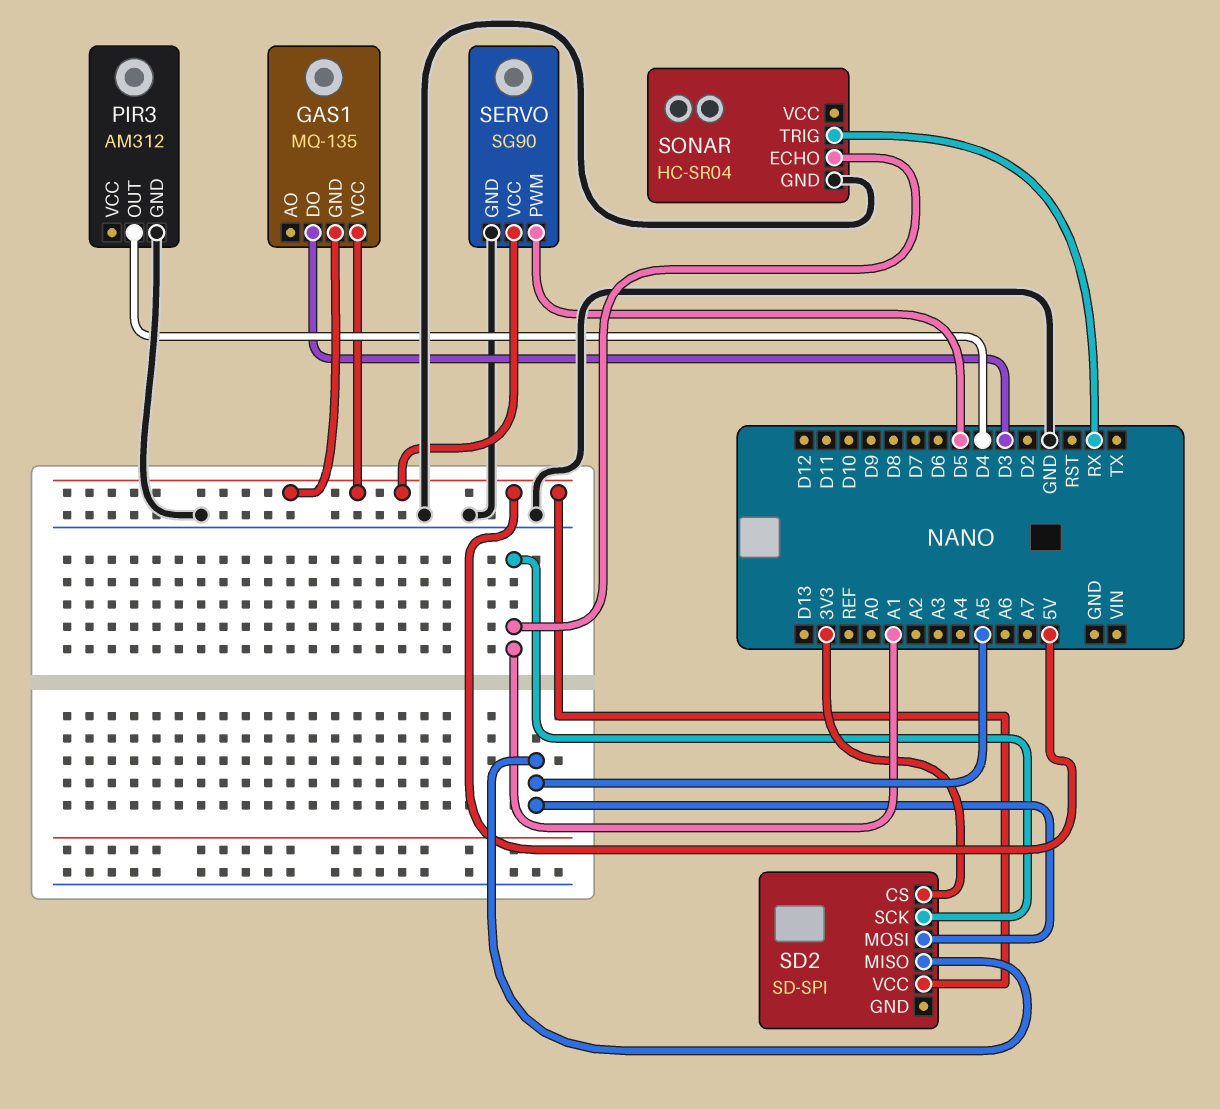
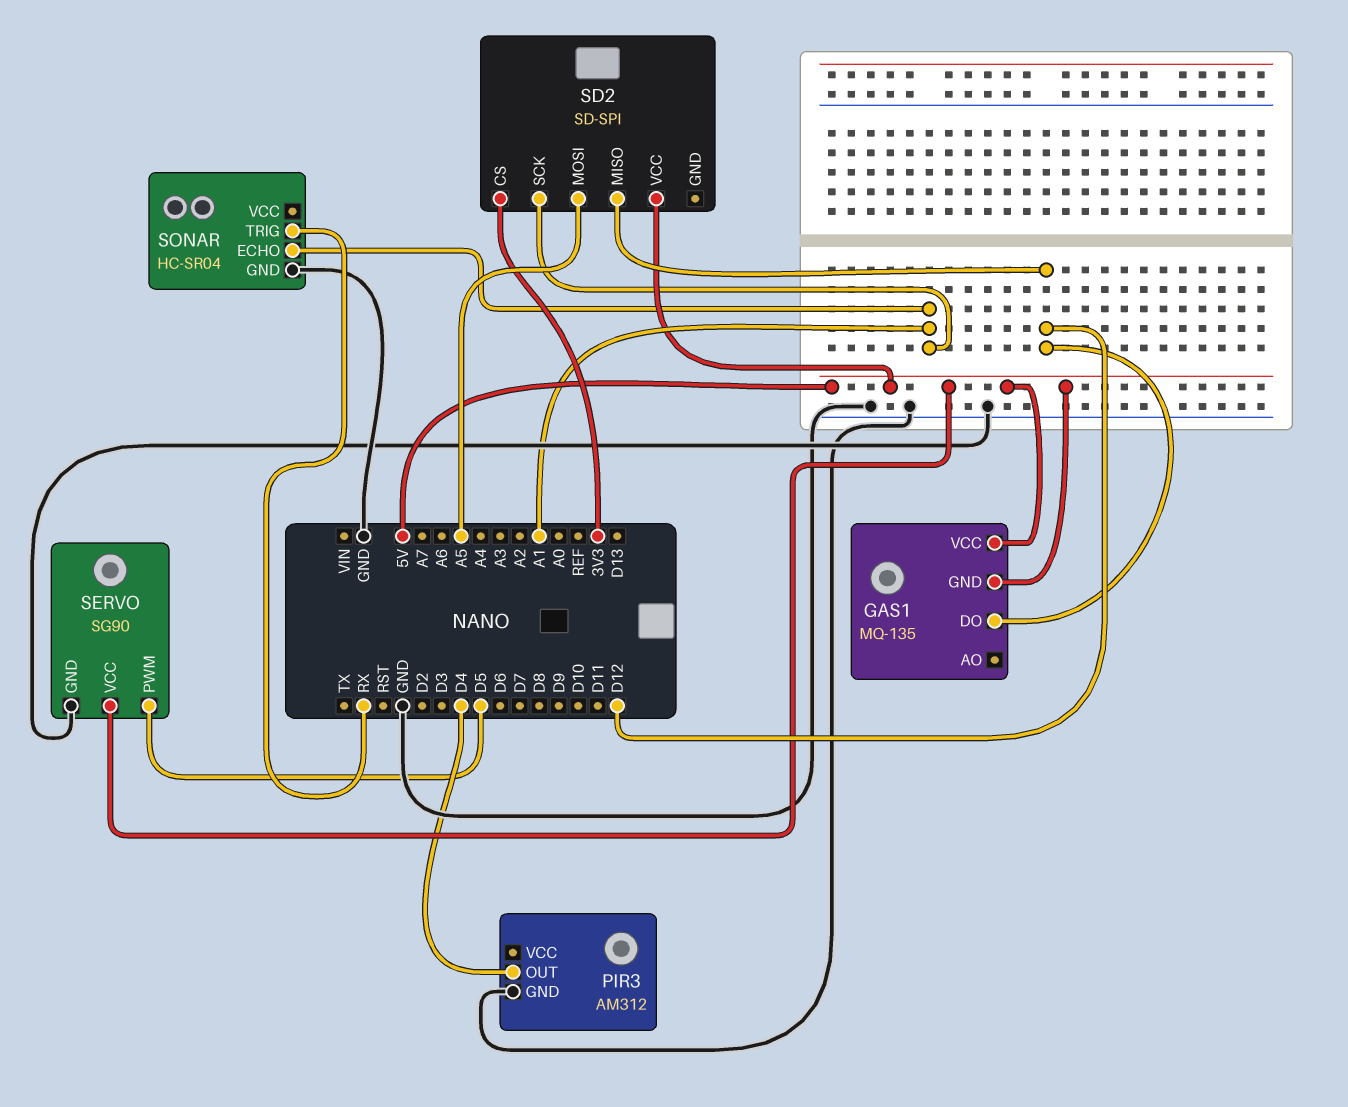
GAS1 pin DO: D3 -> D12
SD2 pin MISO: A5 -> D12

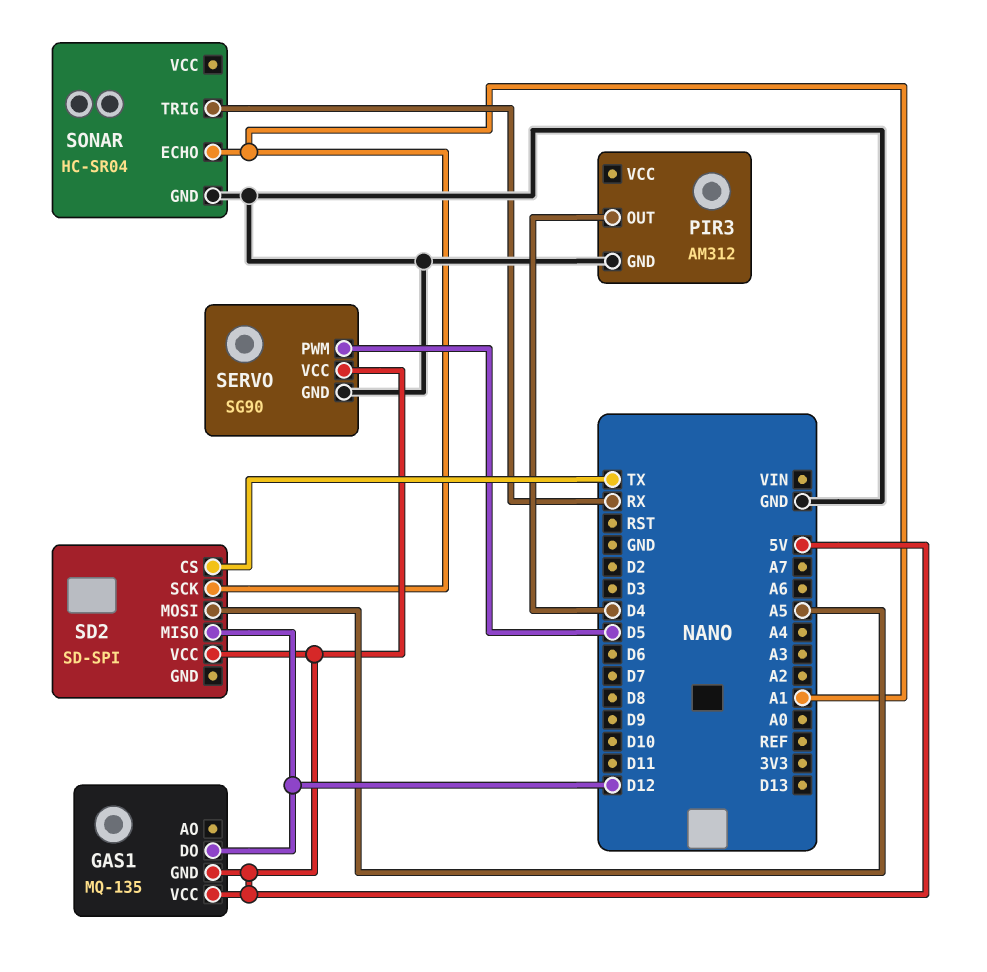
SD2 pin CS: 3V3 -> TX

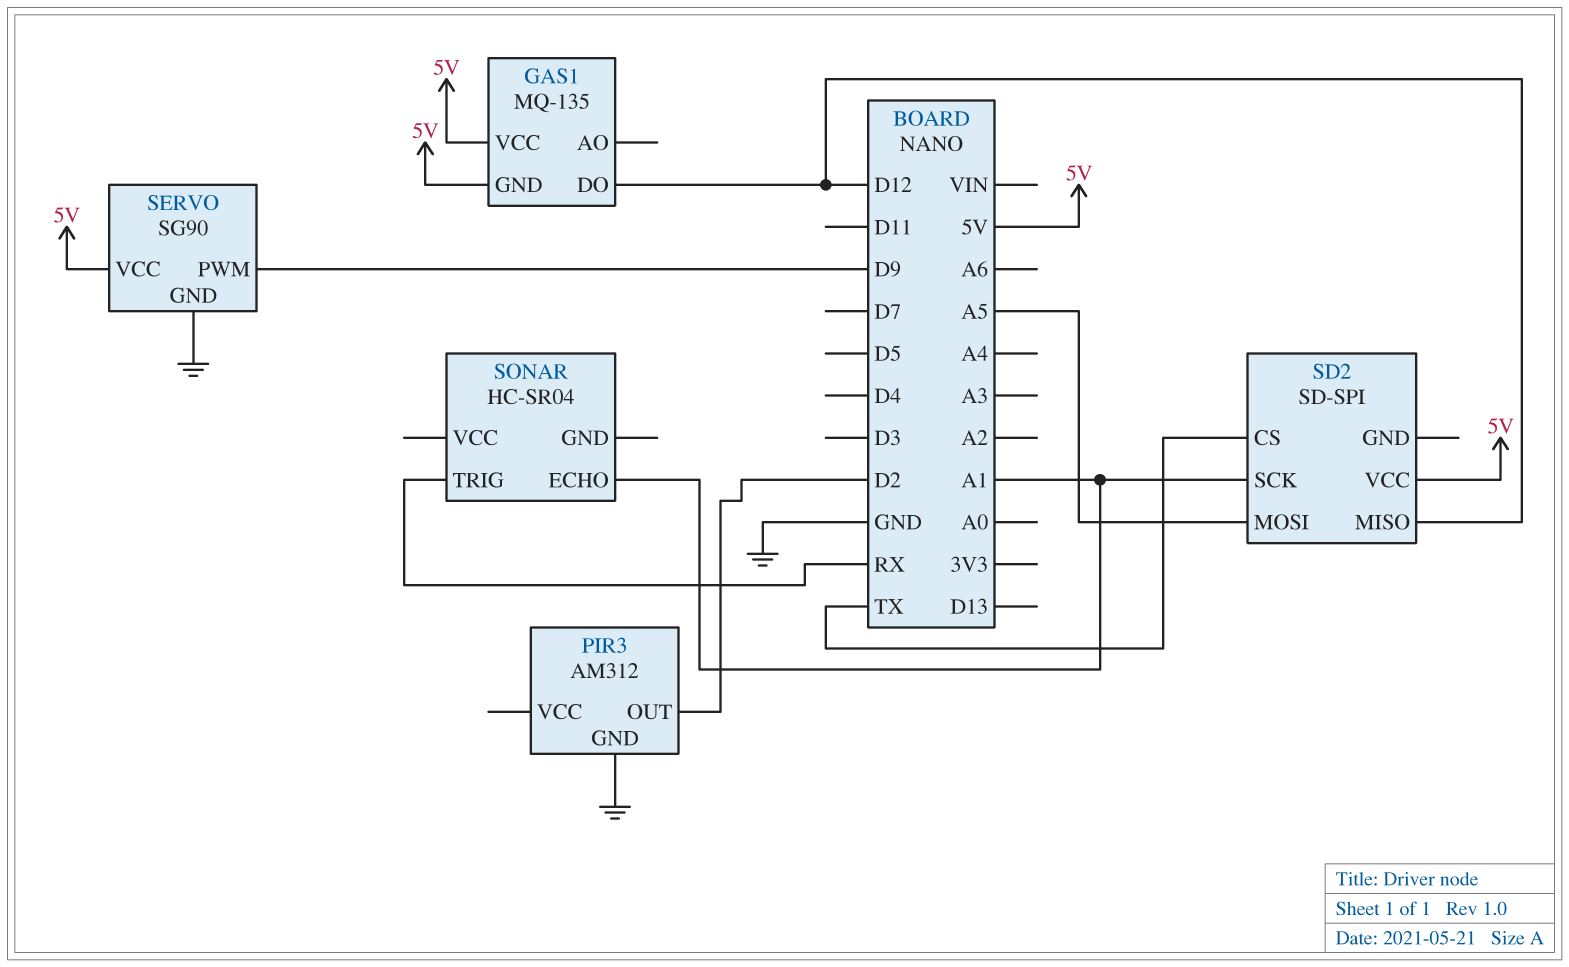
PIR3 pin OUT: D4 -> D2
SERVO pin PWM: D5 -> D9
SONAR pin GND: GND -> none

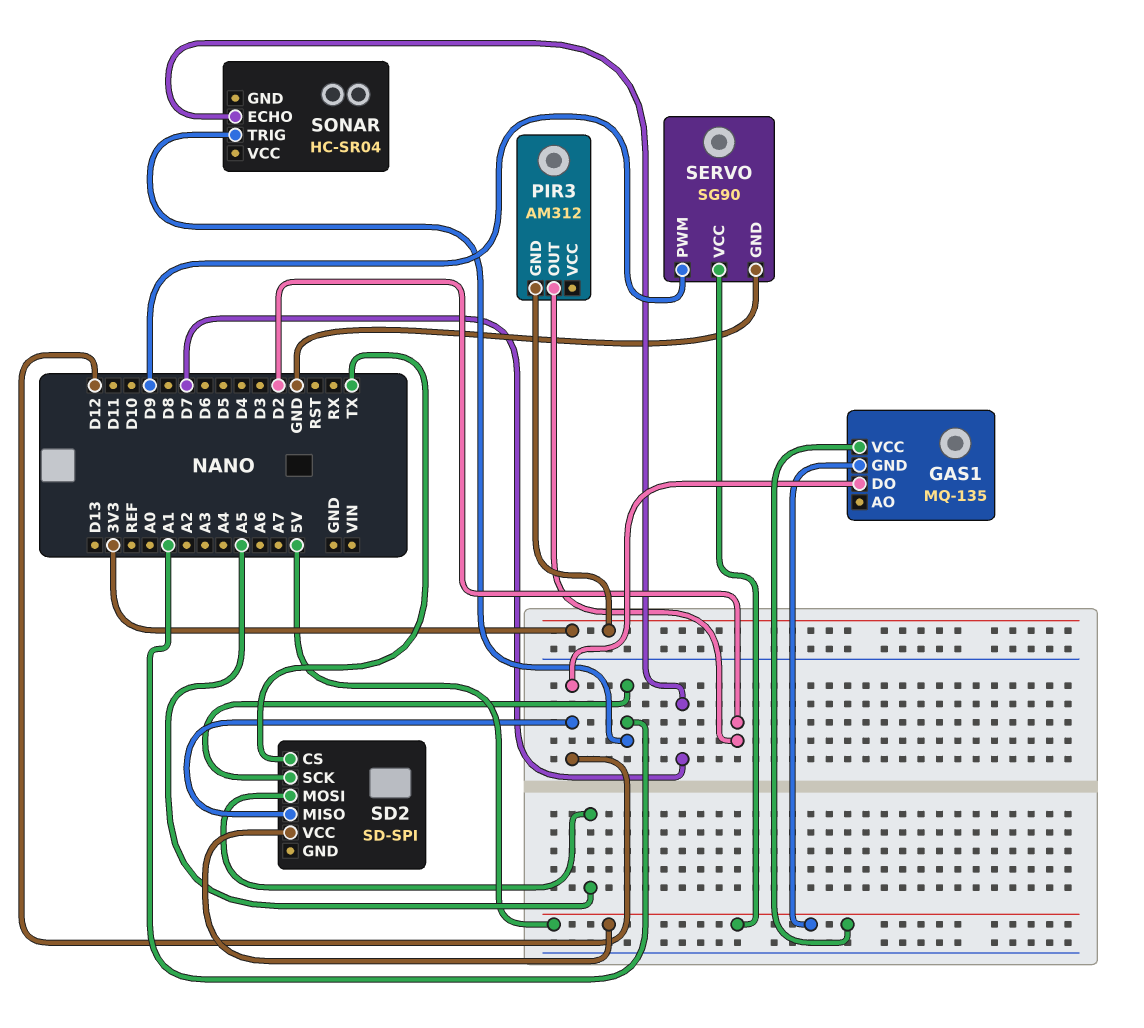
PIR3 pin GND: GND -> 3V3
SONAR pin ECHO: A1 -> D7
SONAR pin TRIG: RX -> A1

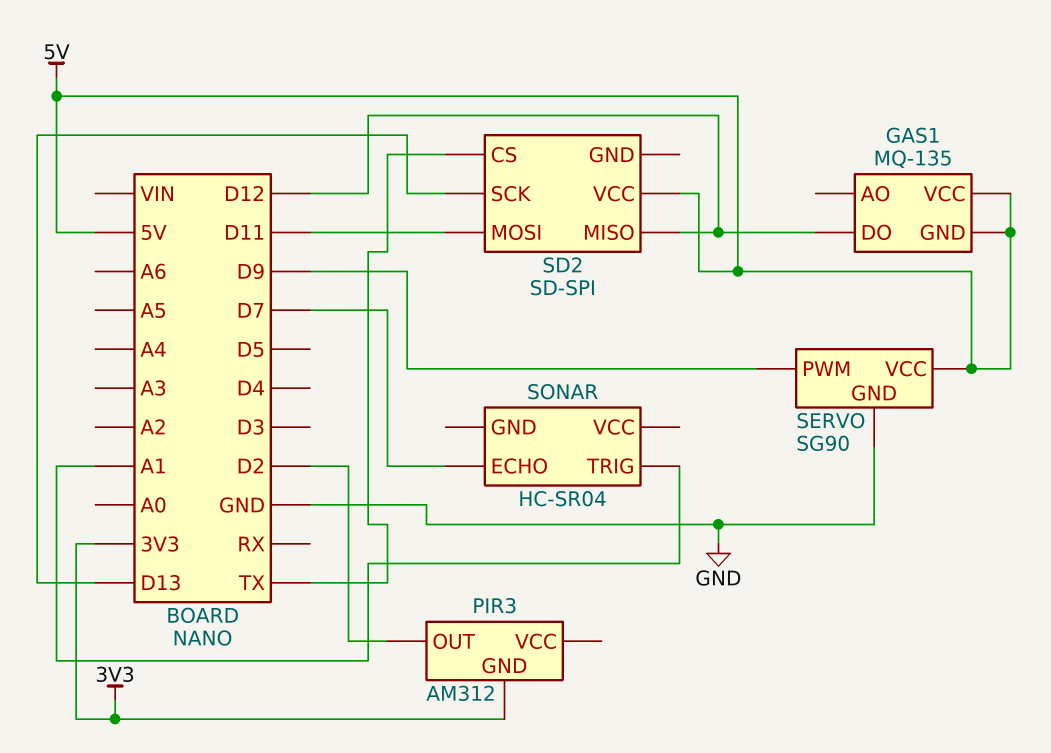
SD2 pin MOSI: A5 -> D11
SD2 pin SCK: A1 -> D13

